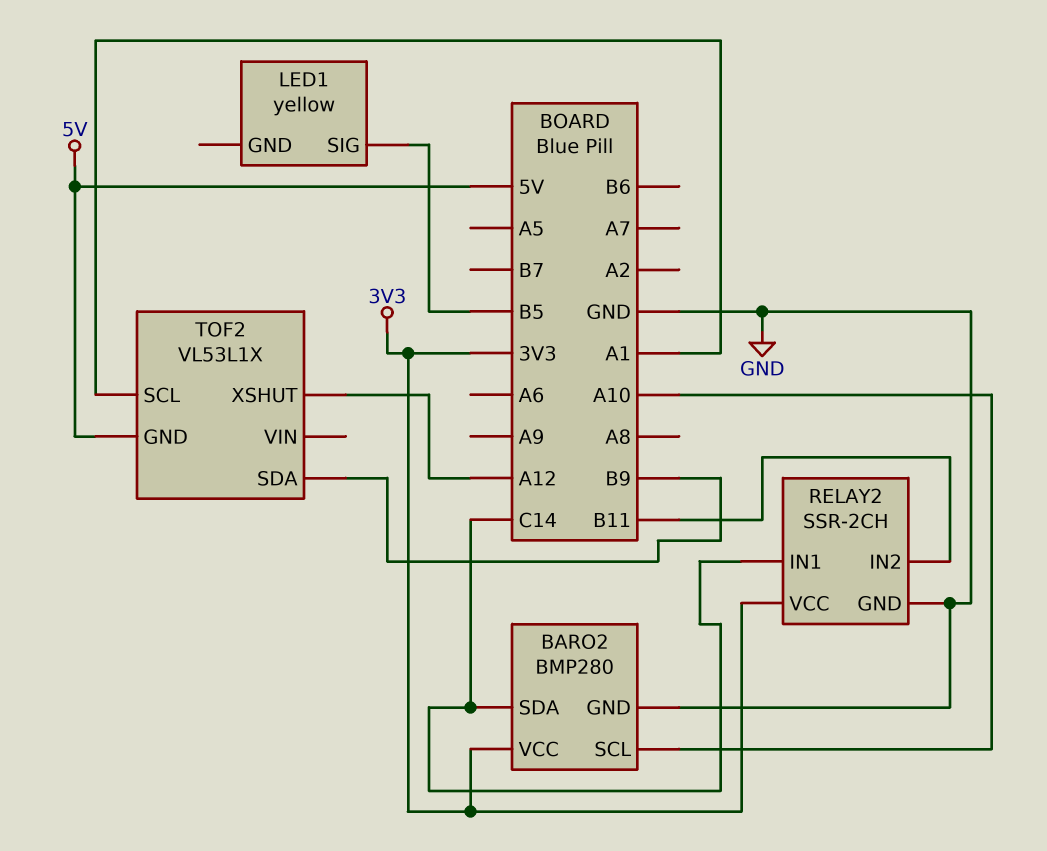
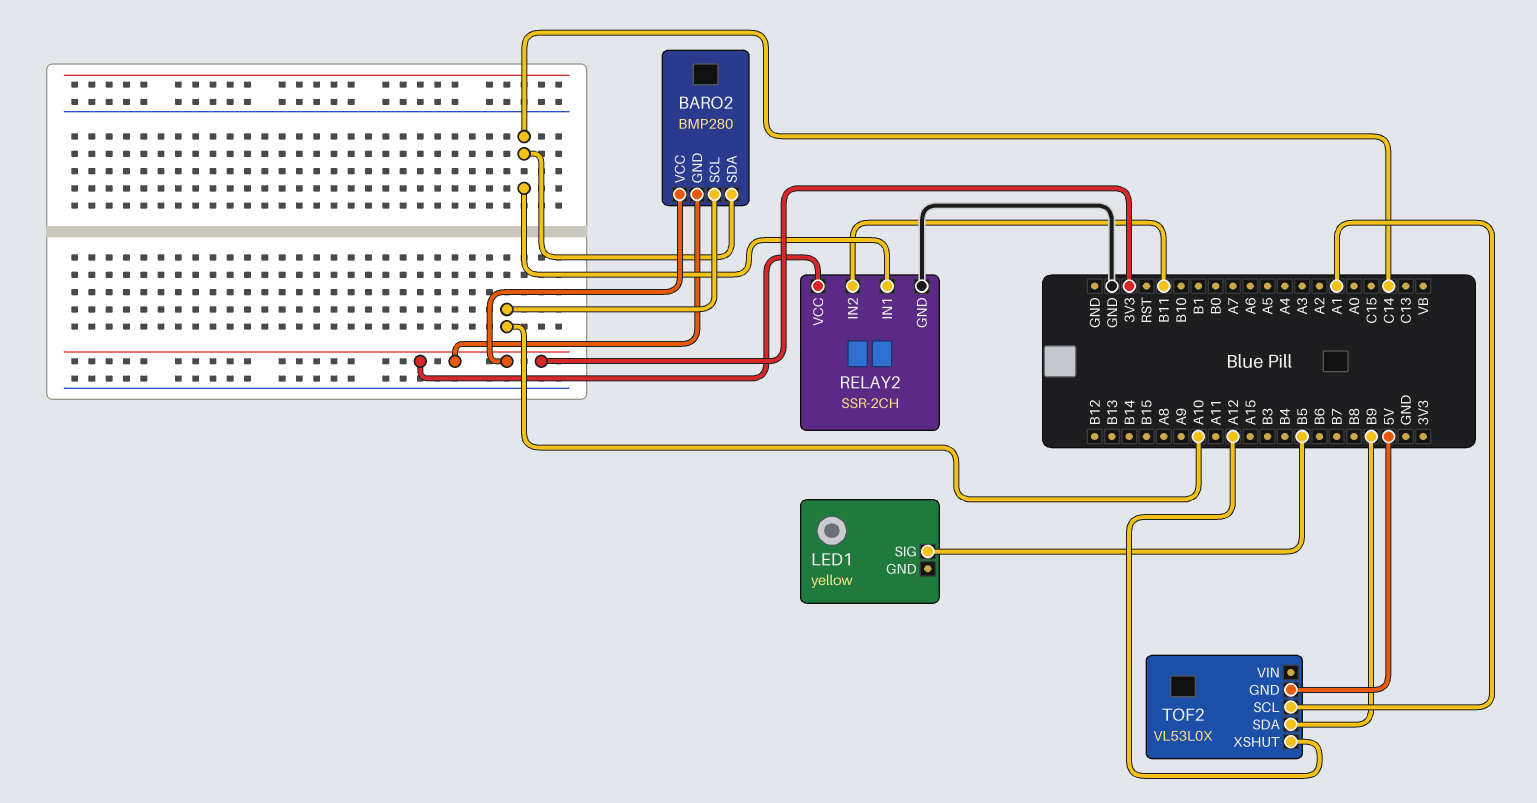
BARO2 pin GND: GND -> 3V3
TOF2: VL53L1X -> VL53L0X

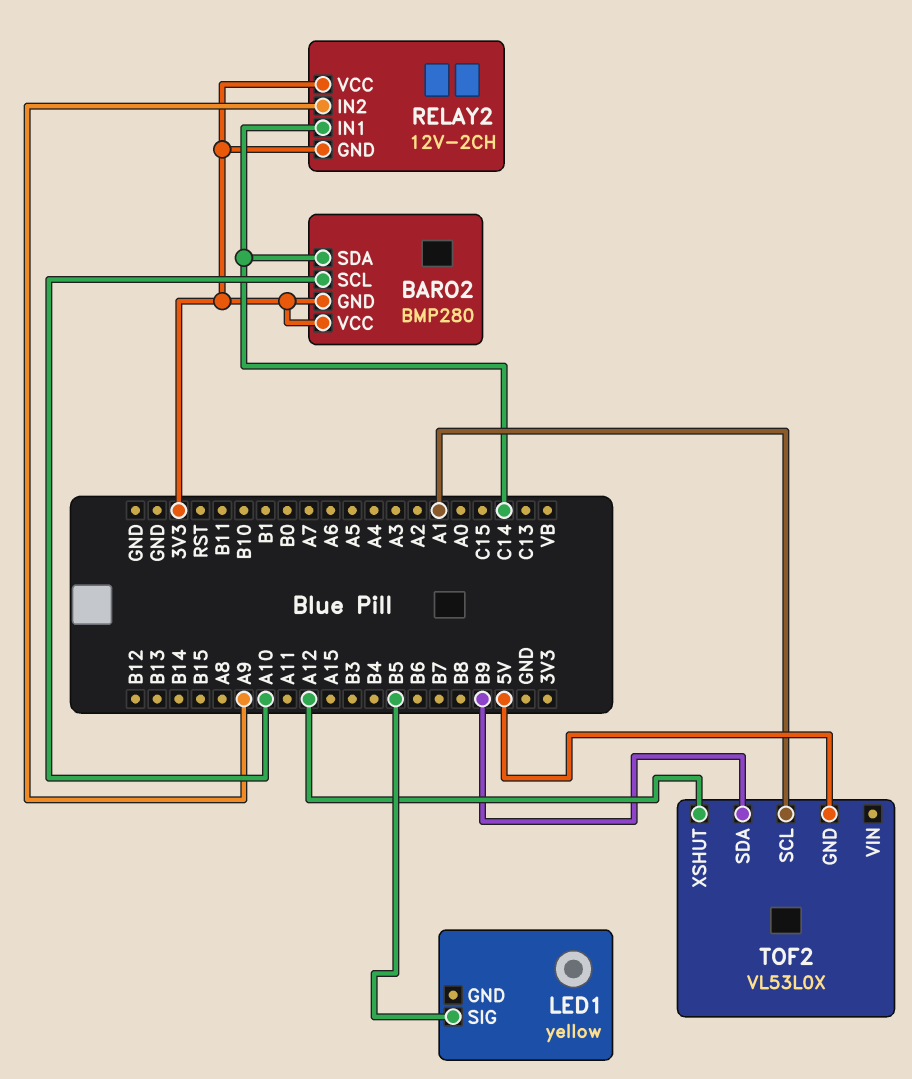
RELAY2: SSR-2CH -> 12V-2CH
RELAY2 pin GND: GND -> 3V3
RELAY2 pin IN2: B11 -> A9

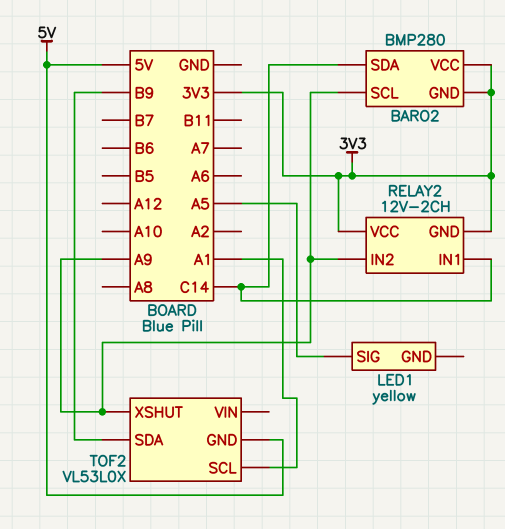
BARO2 pin SCL: A10 -> A9
LED1 pin SIG: B5 -> A5
TOF2 pin XSHUT: A12 -> A9

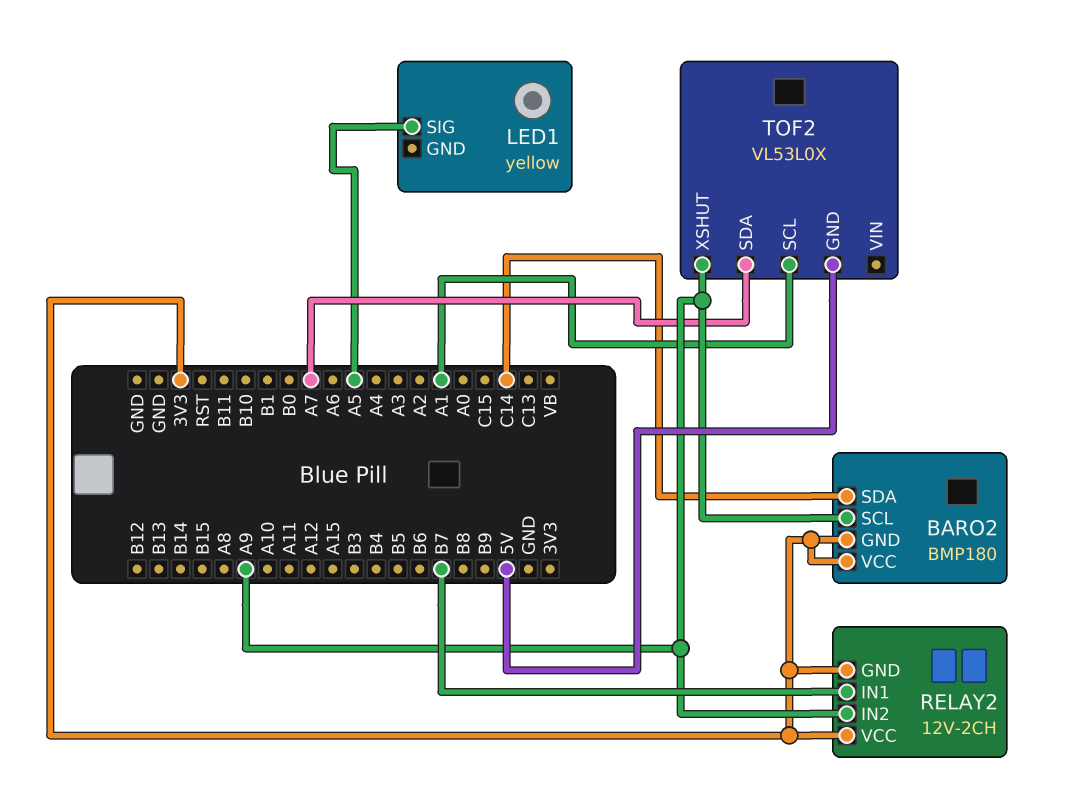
BARO2: BMP280 -> BMP180
RELAY2 pin IN1: C14 -> B7
TOF2 pin SDA: B9 -> A7

